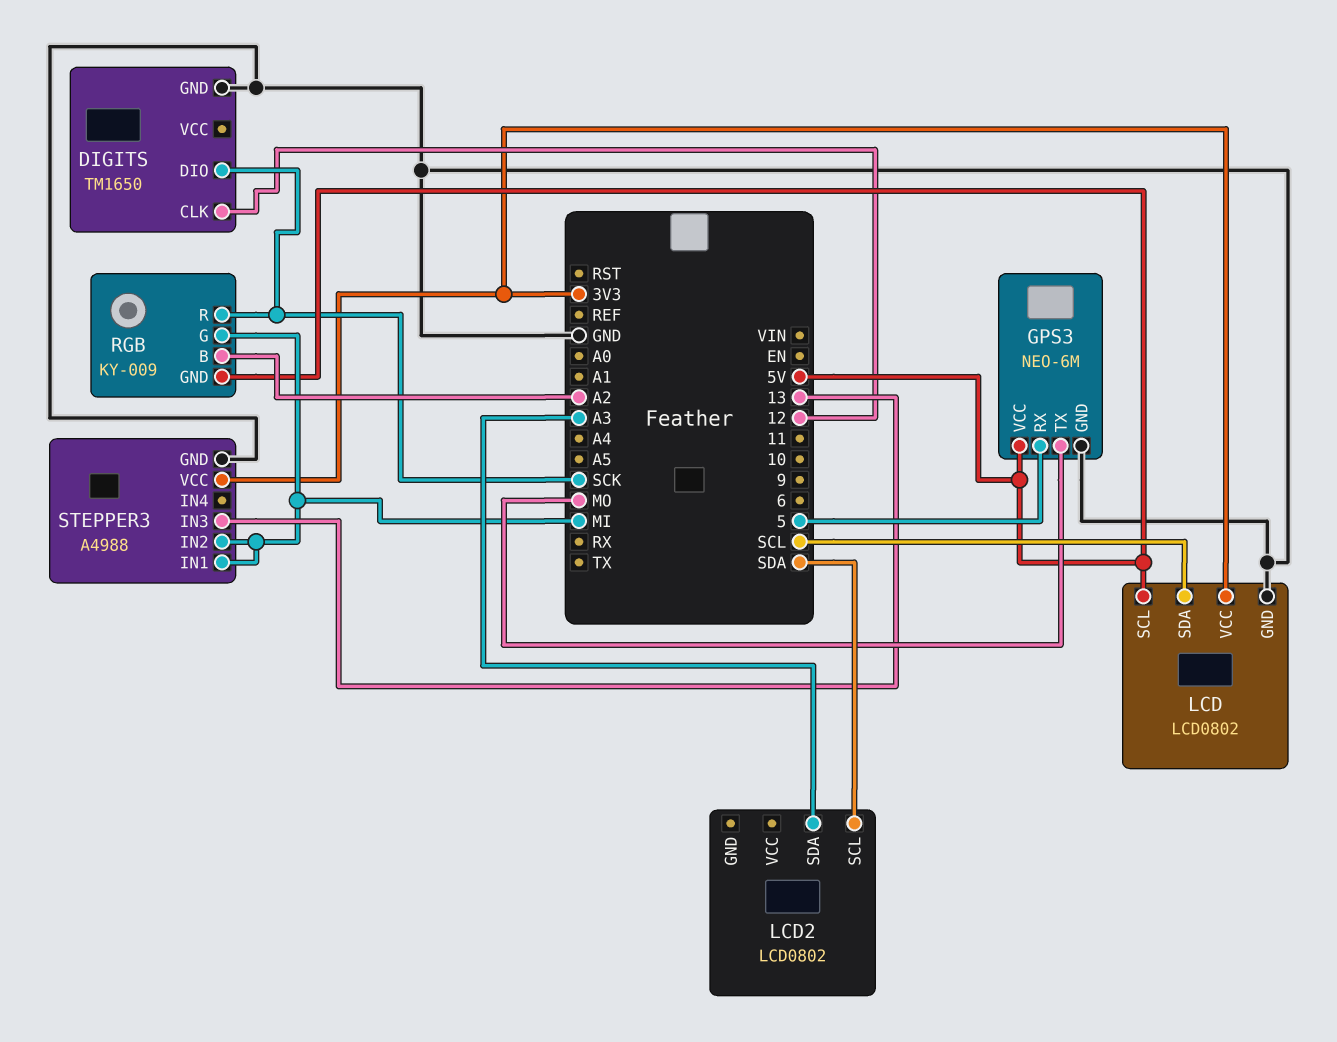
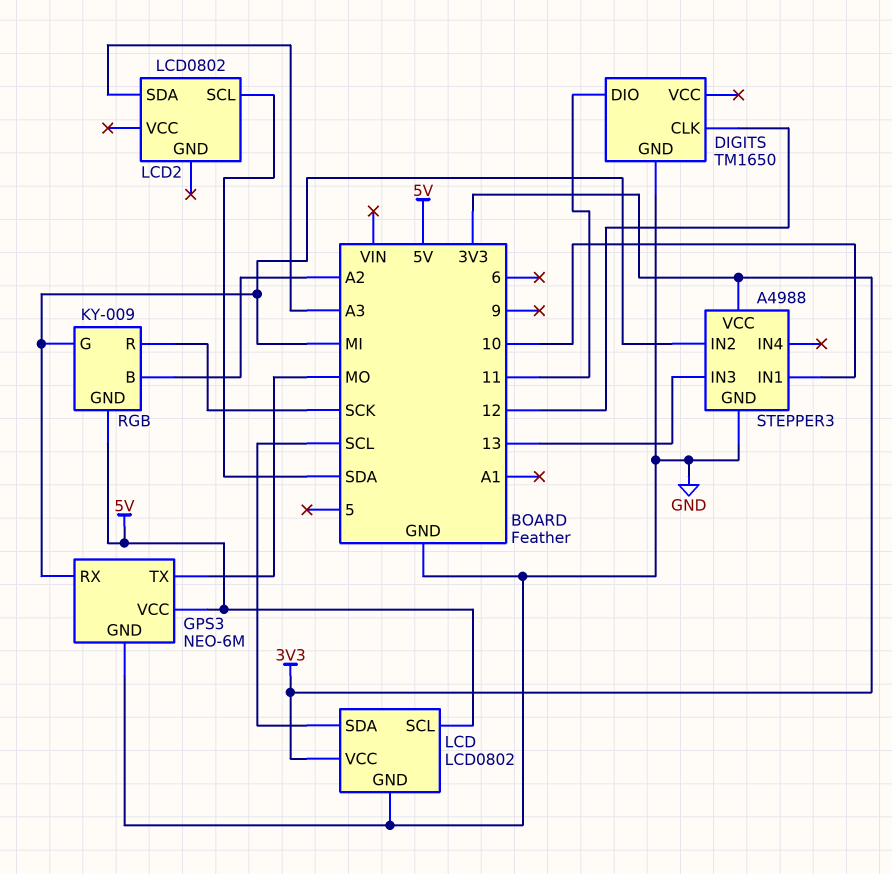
DIGITS pin DIO: SCK -> 11
GPS3 pin RX: 5 -> MI
STEPPER3 pin IN1: MI -> 10

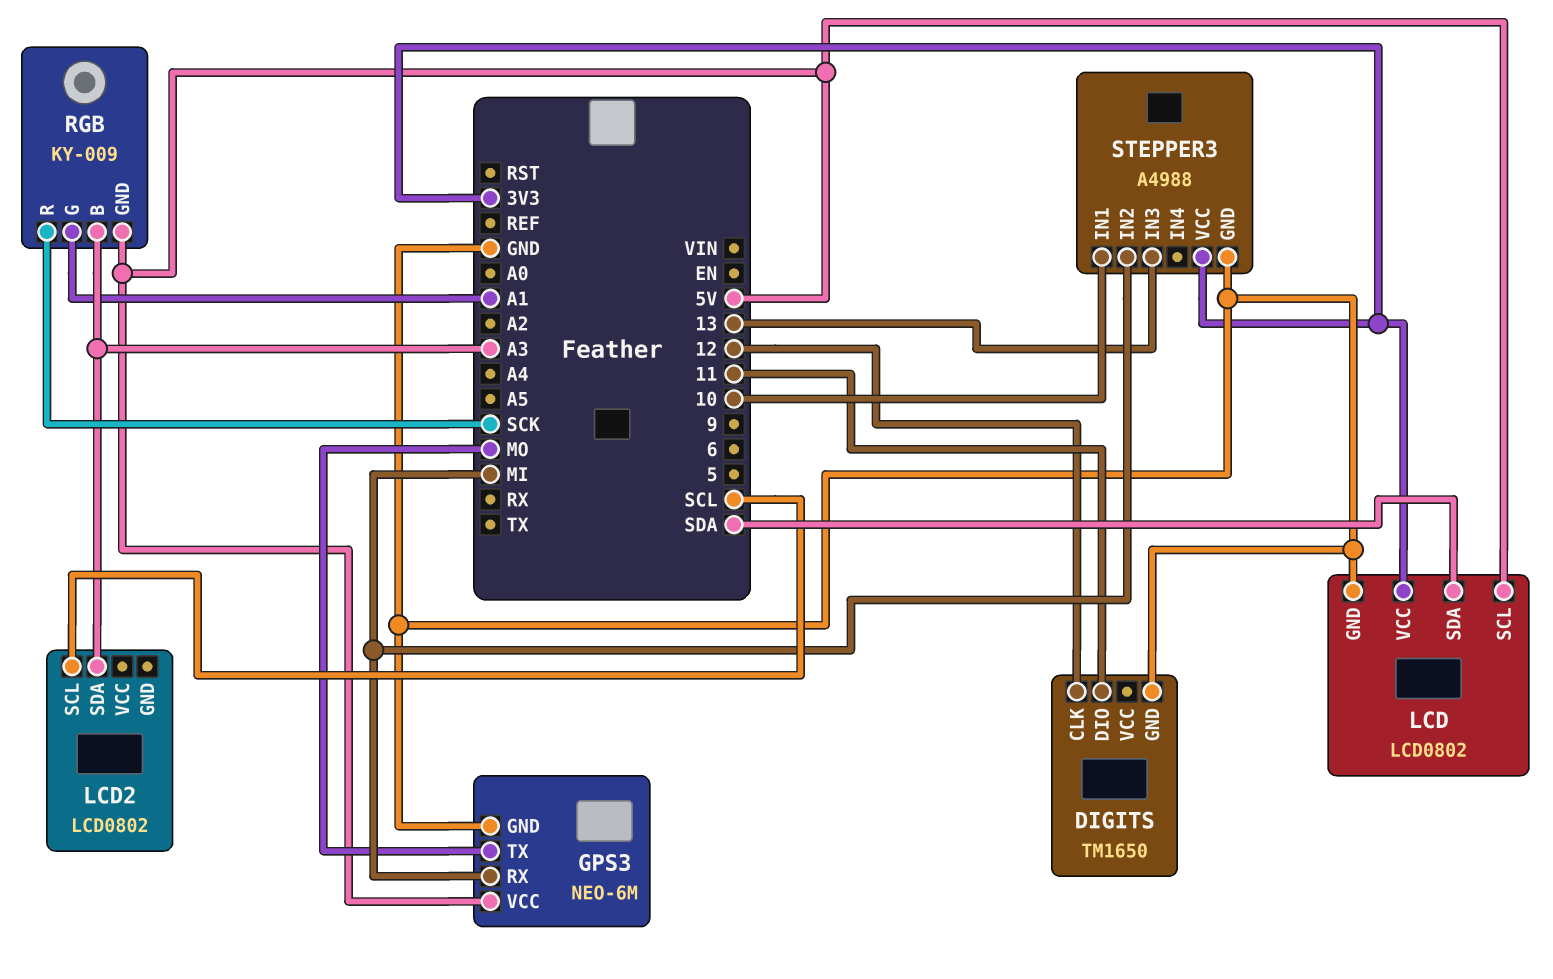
LCD pin SDA: SCL -> SDA
LCD2 pin SCL: SDA -> SCL
RGB pin B: A2 -> A3
RGB pin G: MI -> A1

